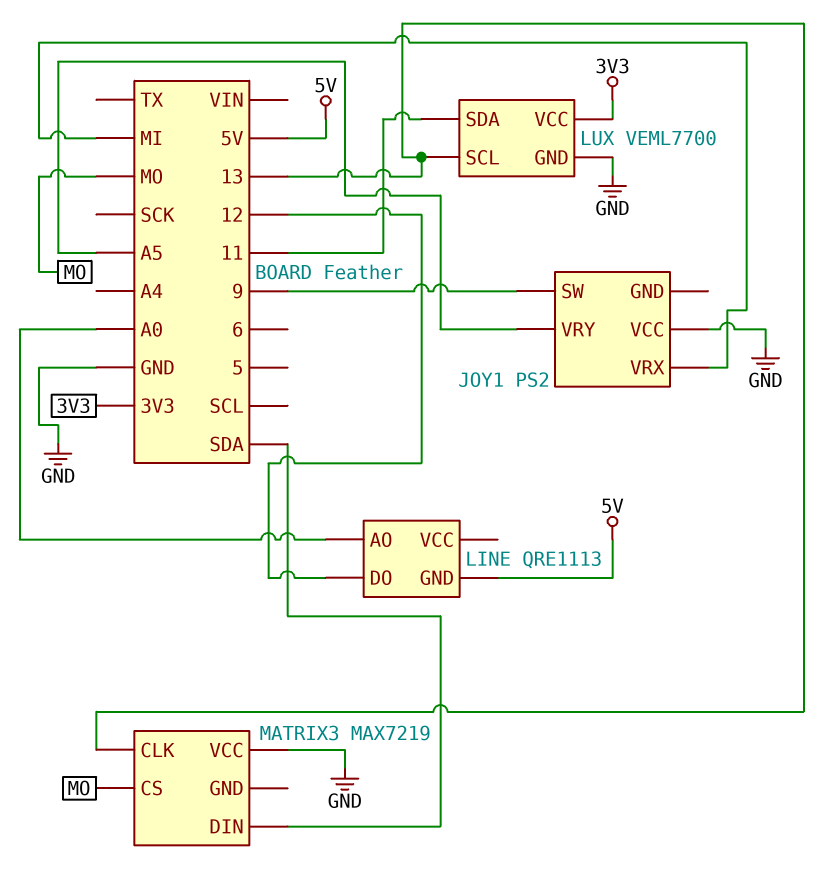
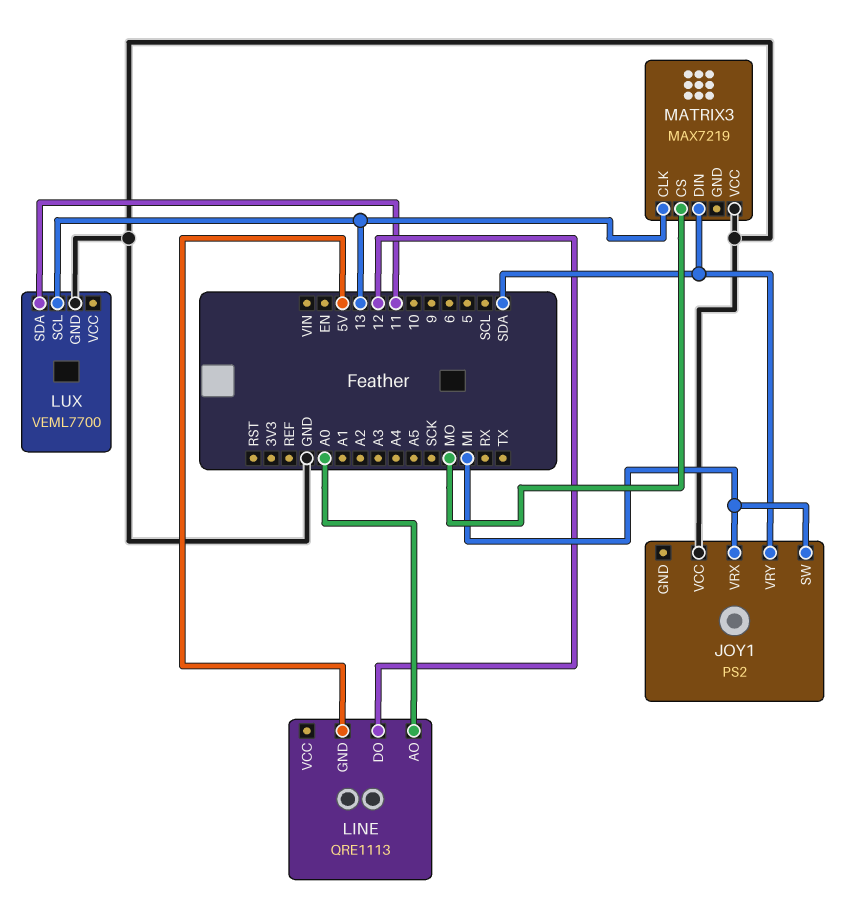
JOY1 pin SW: 9 -> MI
JOY1 pin VRY: A5 -> SDA
LUX pin VCC: 3V3 -> none

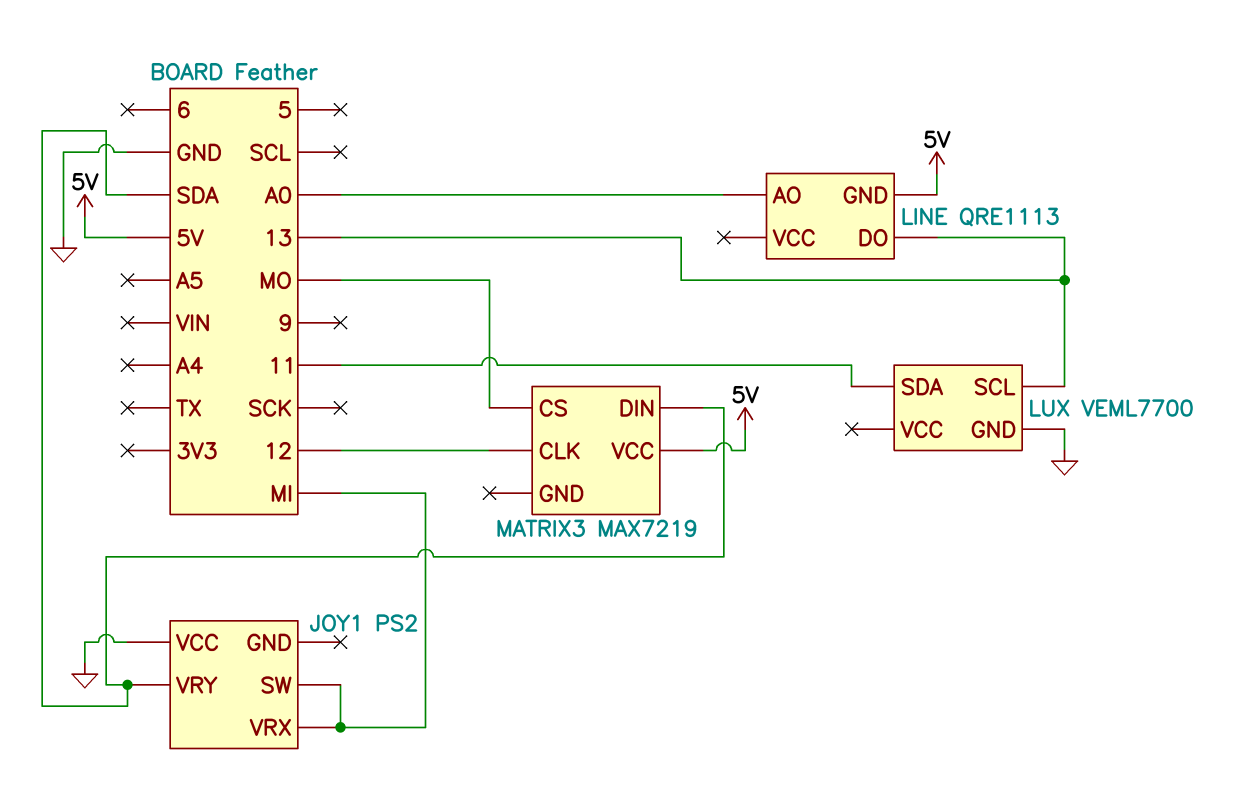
LINE pin DO: 12 -> 13
MATRIX3 pin CLK: 13 -> 12
MATRIX3 pin VCC: GND -> 5V

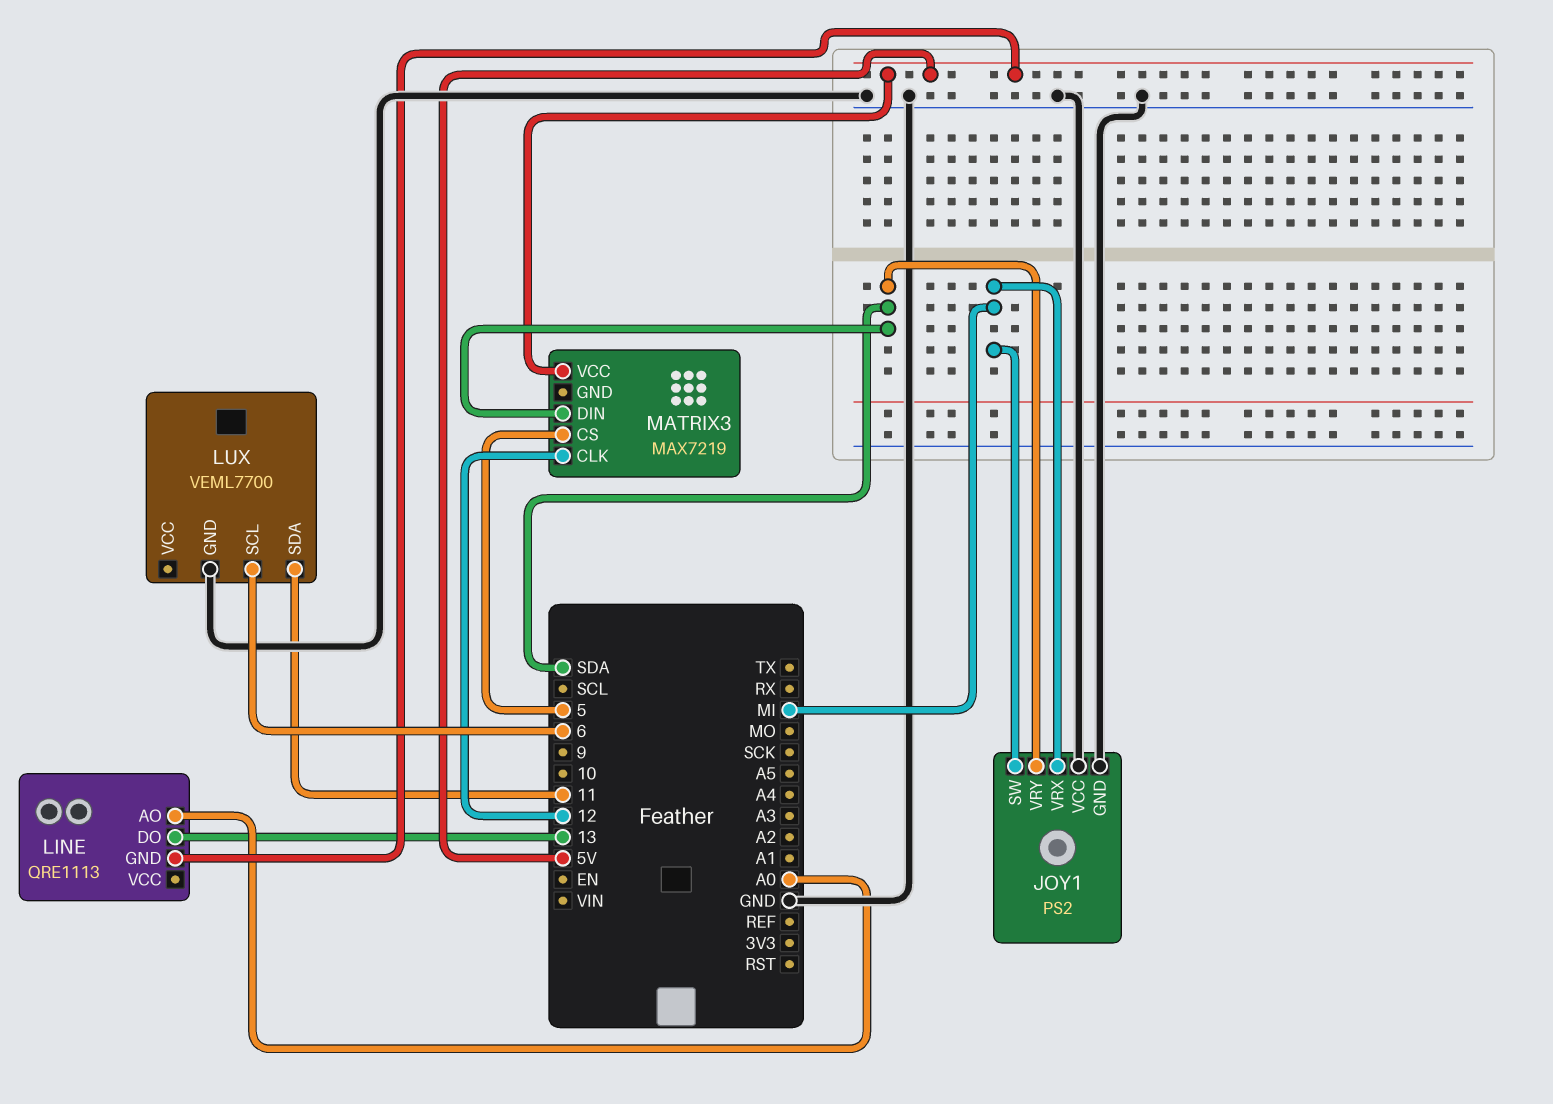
JOY1 pin GND: none -> GND
LUX pin SCL: 13 -> 6
MATRIX3 pin CS: MO -> 5

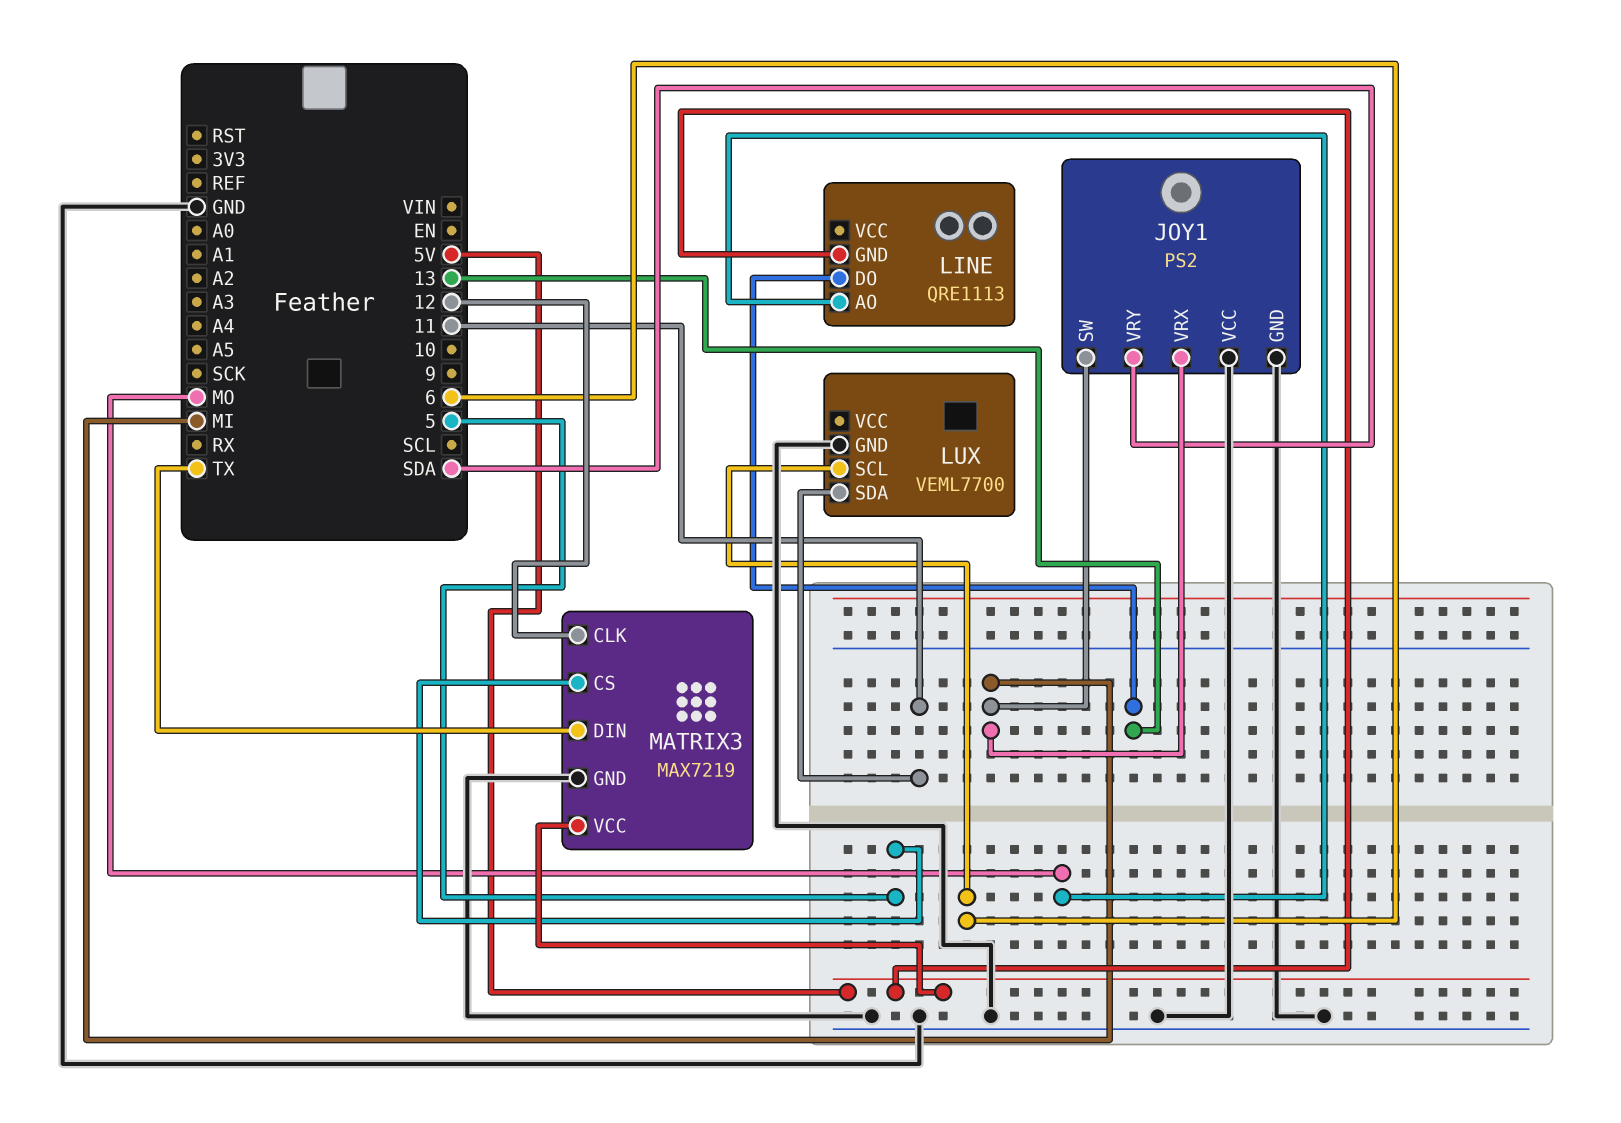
LINE pin AO: A0 -> MO
MATRIX3 pin DIN: SDA -> TX
MATRIX3 pin GND: none -> GND

